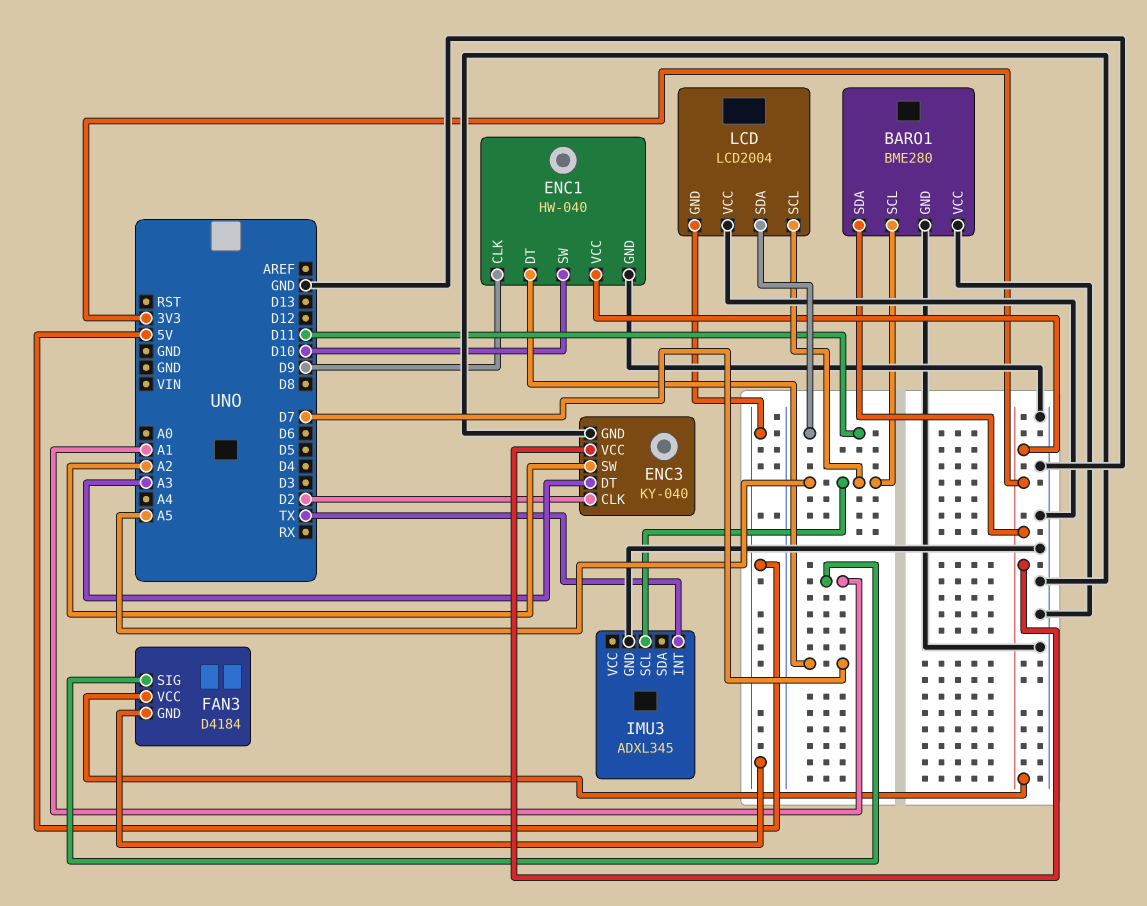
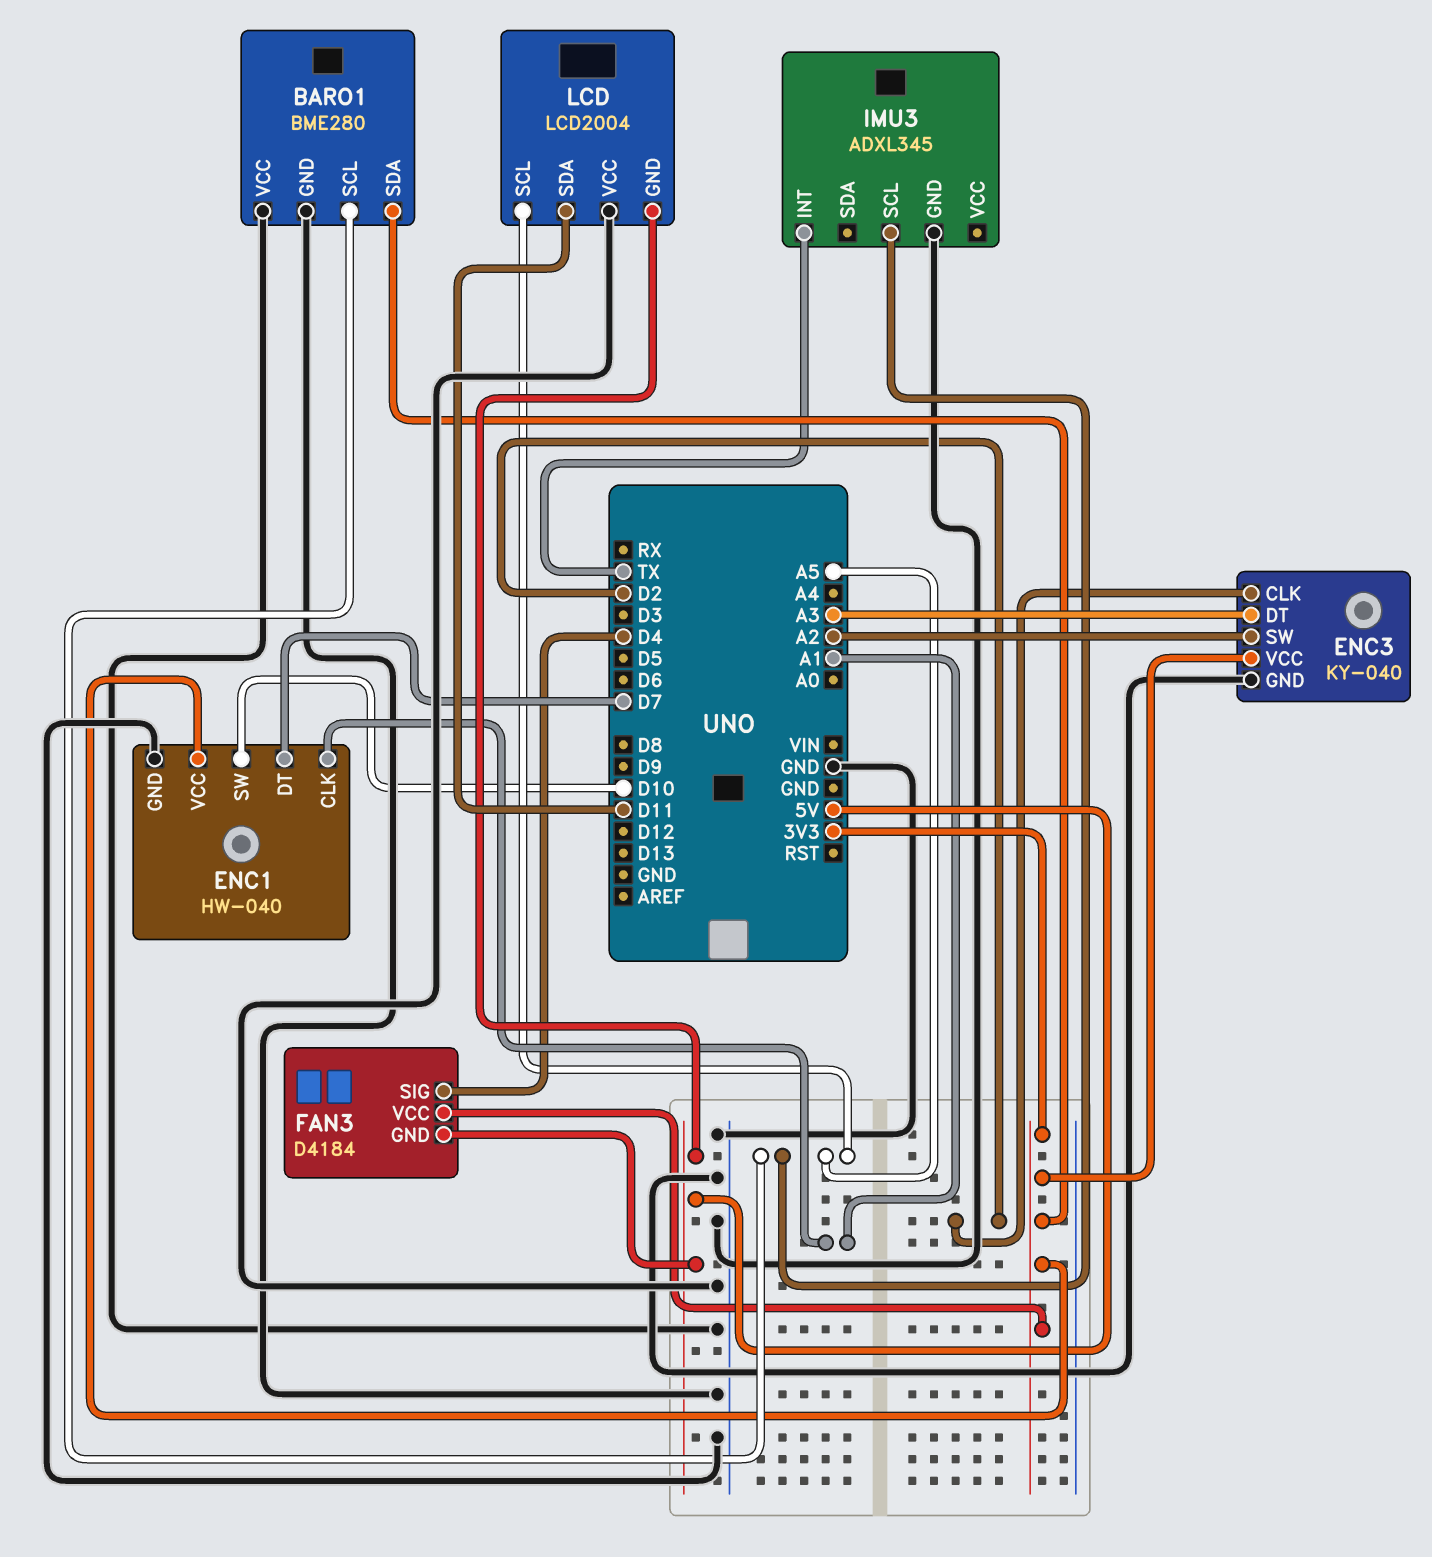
ENC1 pin CLK: D9 -> A1
FAN3 pin SIG: A1 -> D4

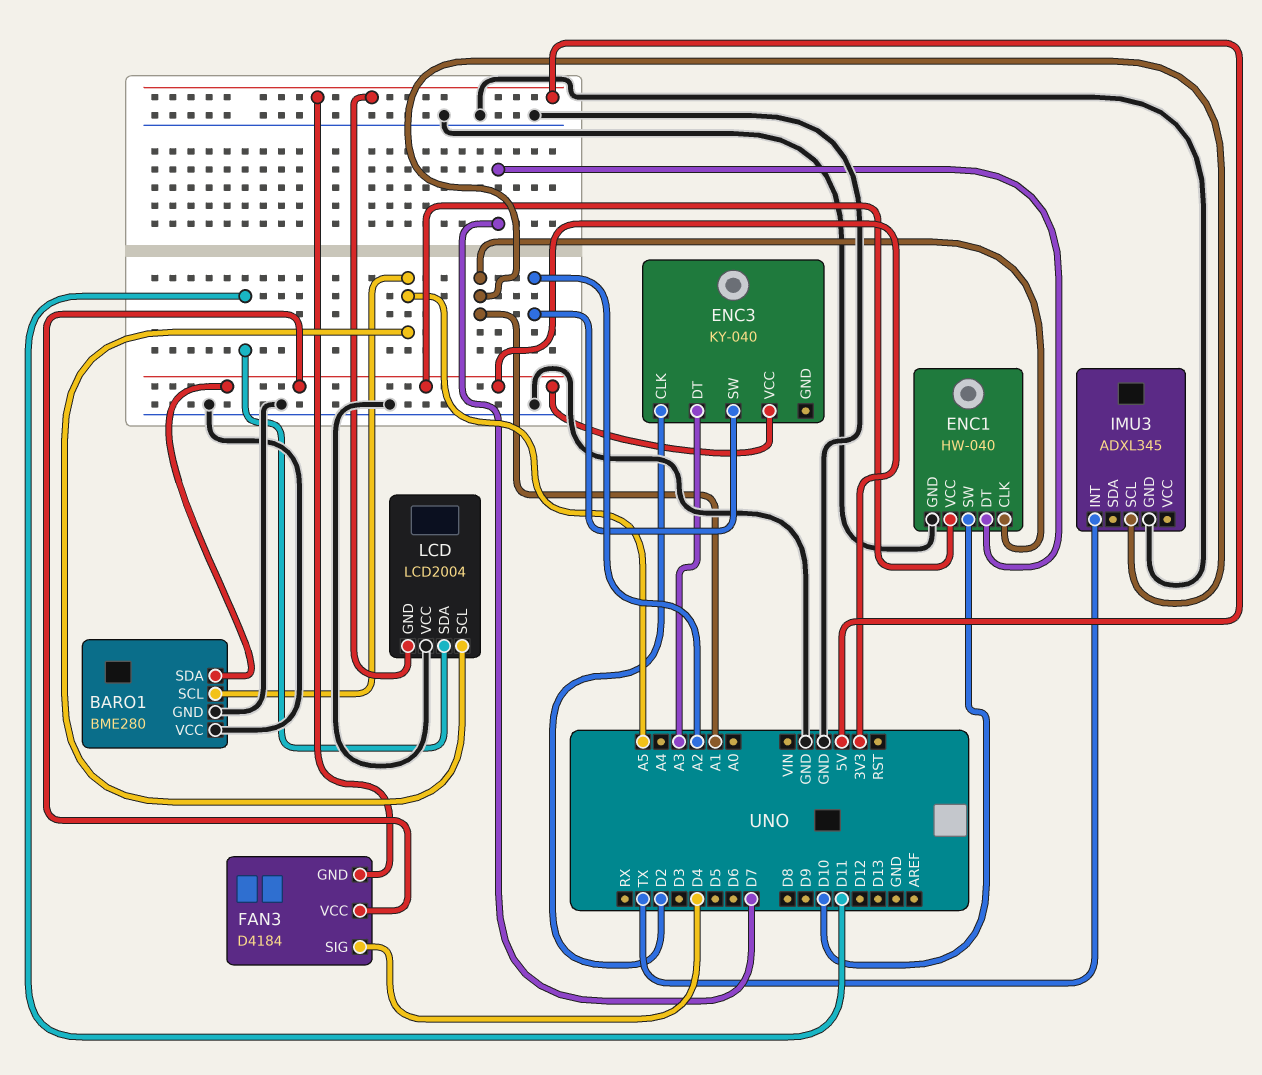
ENC3 pin GND: GND -> none
IMU3 pin SCL: A5 -> A1

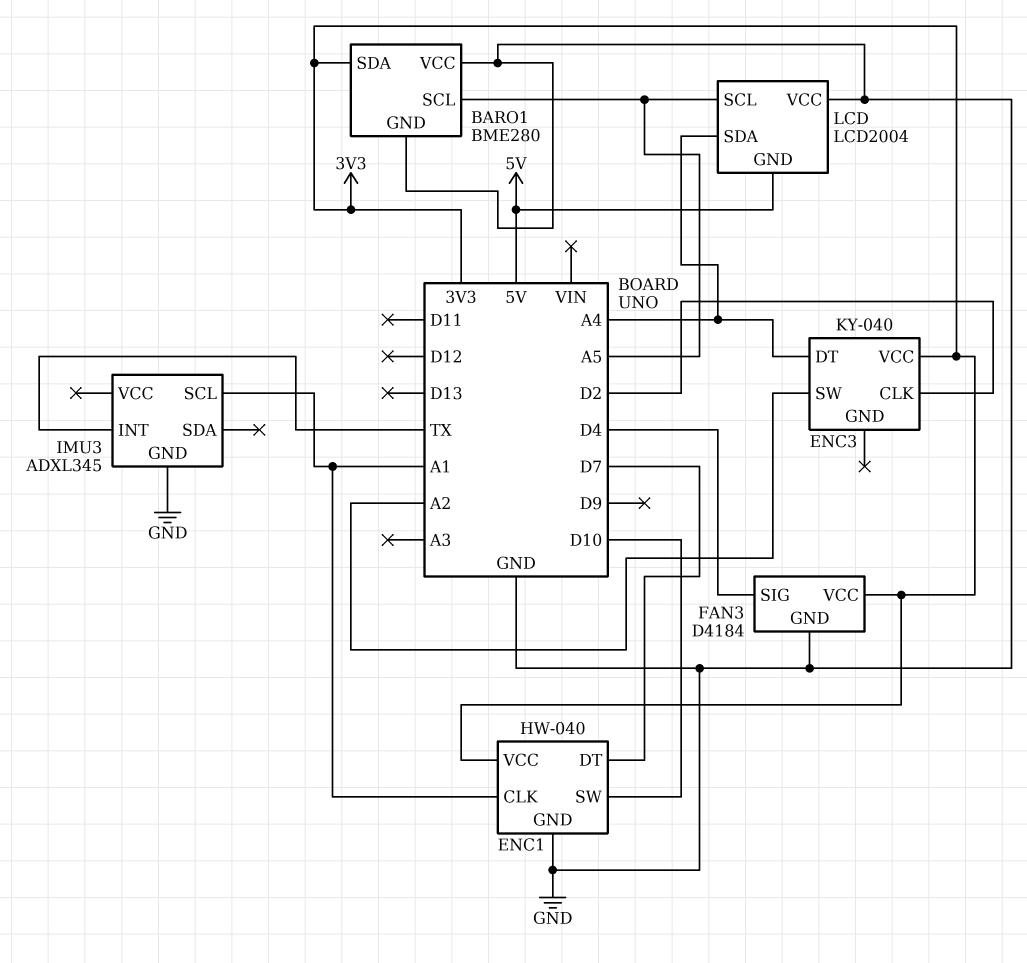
ENC3 pin DT: A3 -> A4
FAN3 pin GND: 5V -> GND
LCD pin SDA: D11 -> A4

